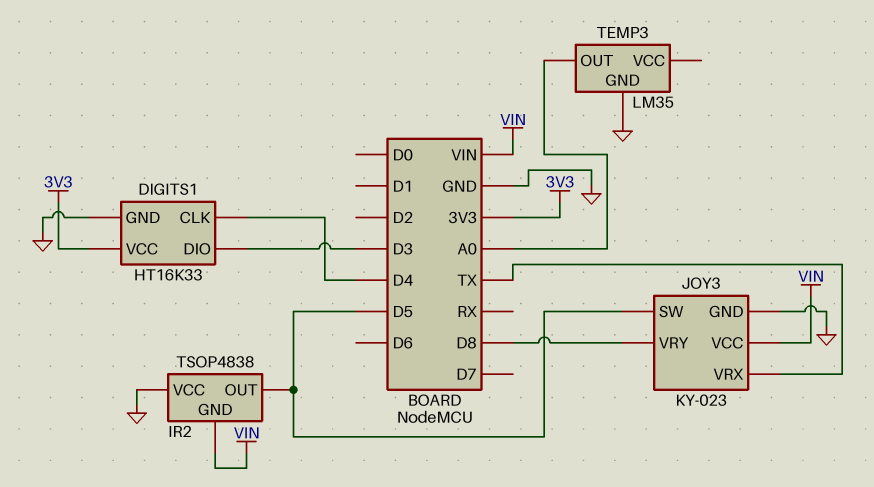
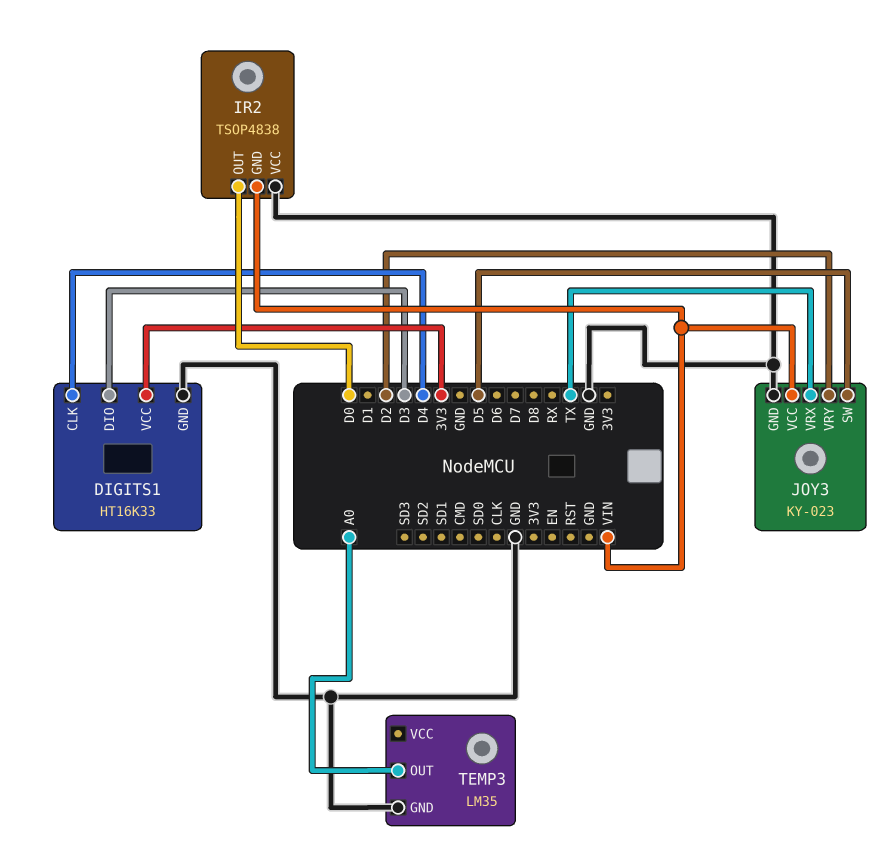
IR2 pin OUT: D5 -> D0
JOY3 pin VRY: D8 -> D2

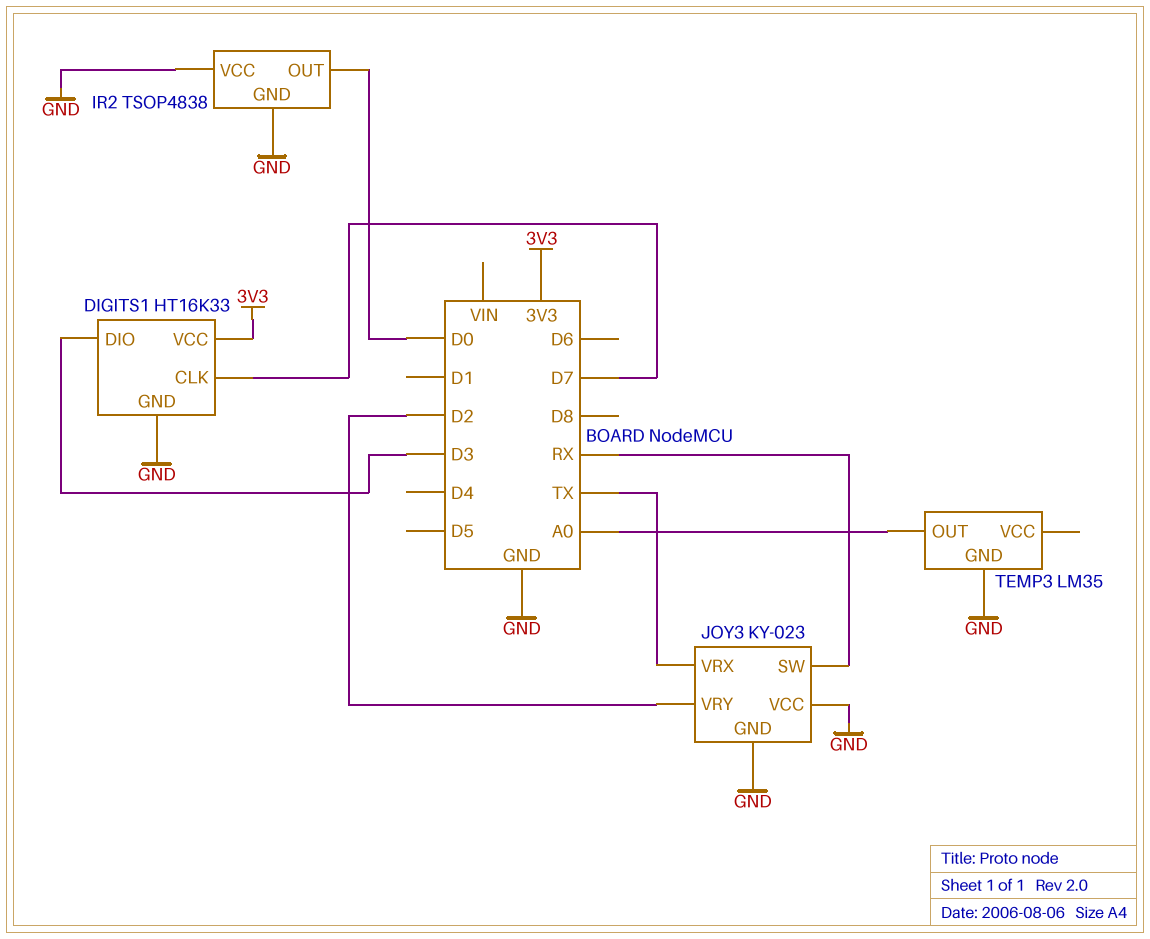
DIGITS1 pin CLK: D4 -> D7
IR2 pin GND: VIN -> GND
JOY3 pin SW: D5 -> RX
JOY3 pin VCC: VIN -> GND

